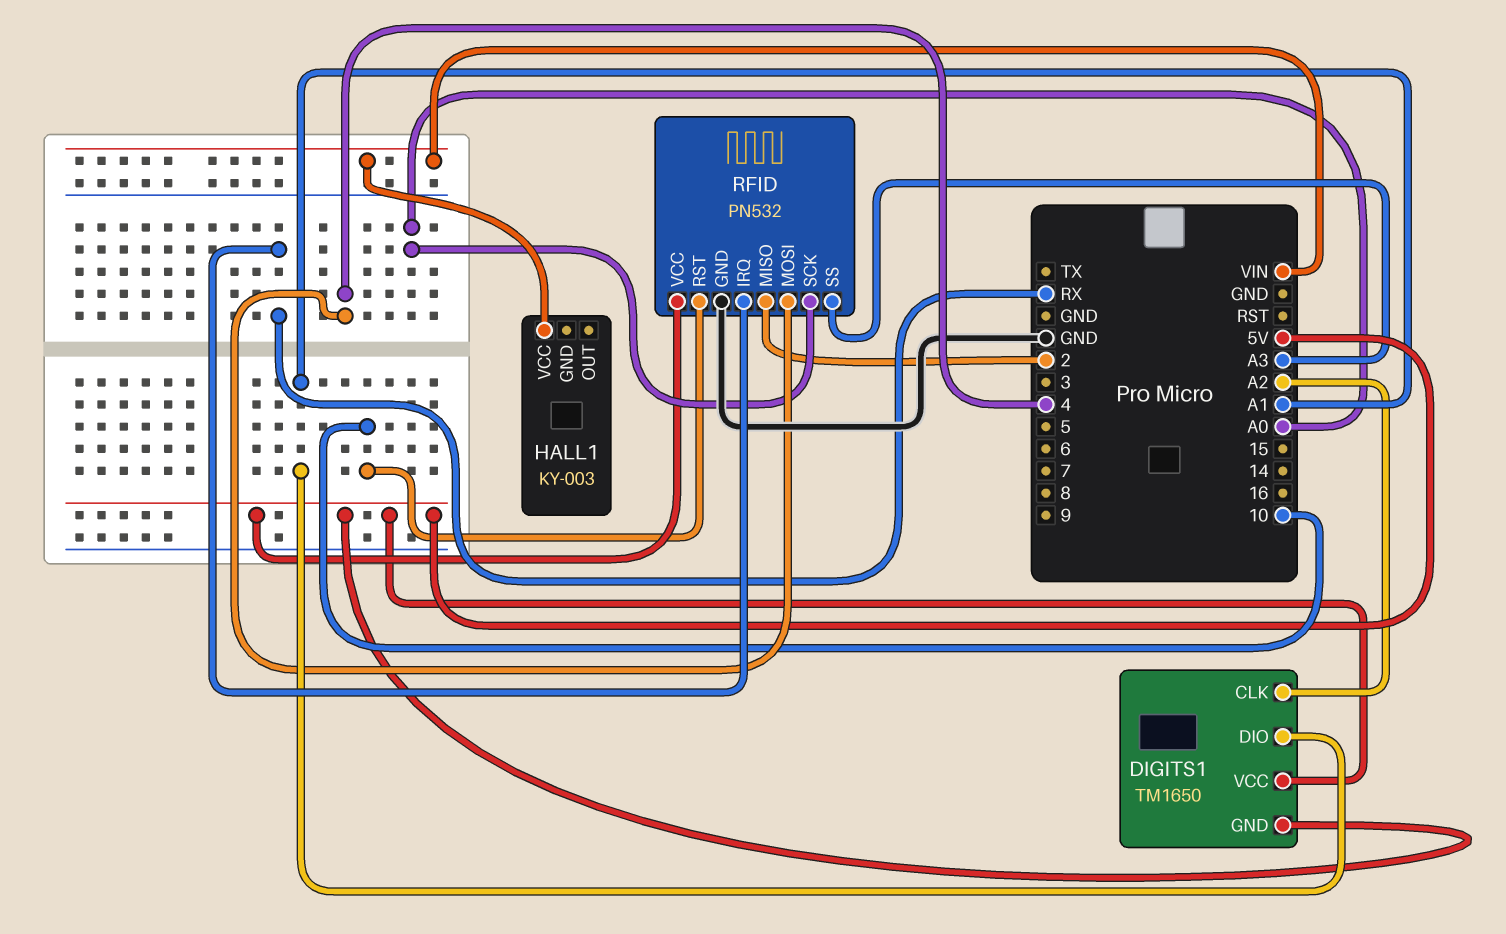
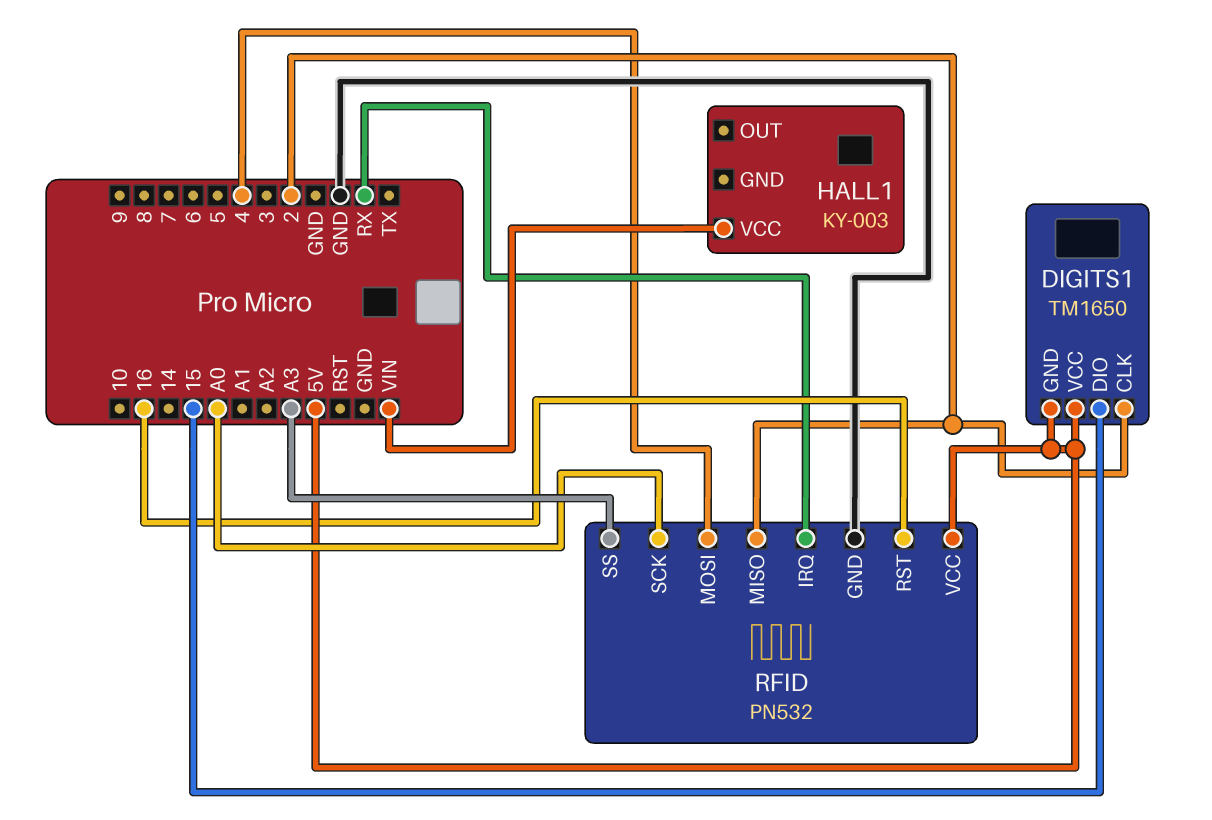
DIGITS1 pin CLK: A2 -> 2
DIGITS1 pin DIO: A1 -> 15
RFID pin RST: 10 -> 16

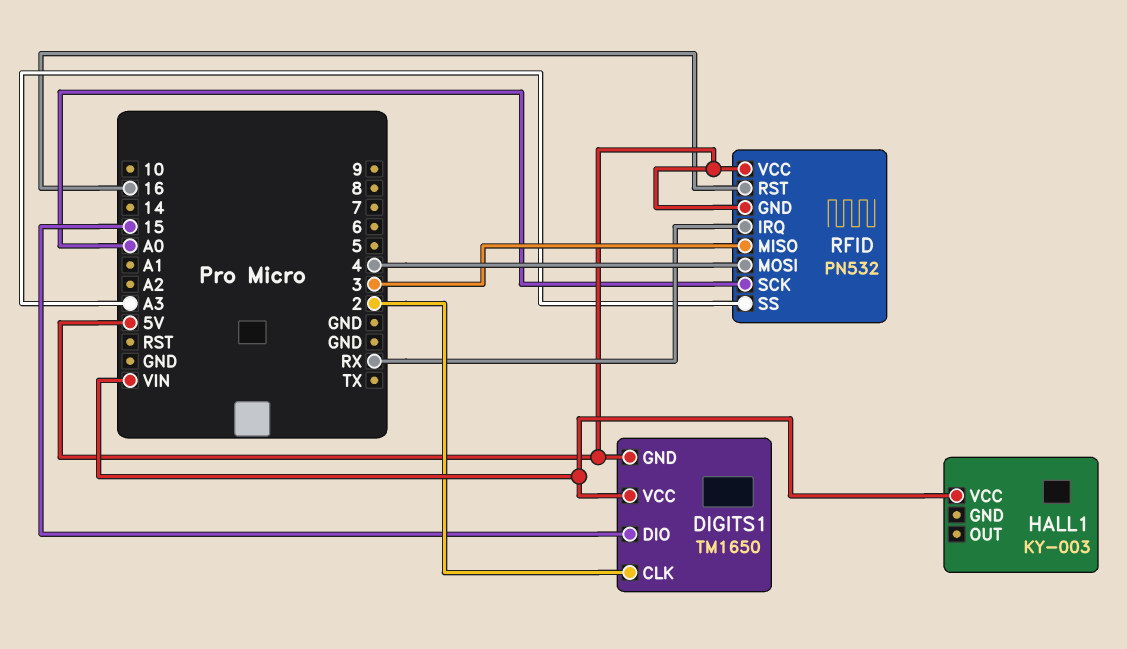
DIGITS1 pin VCC: 5V -> VIN
RFID pin GND: GND -> 5V
RFID pin MISO: 2 -> 3

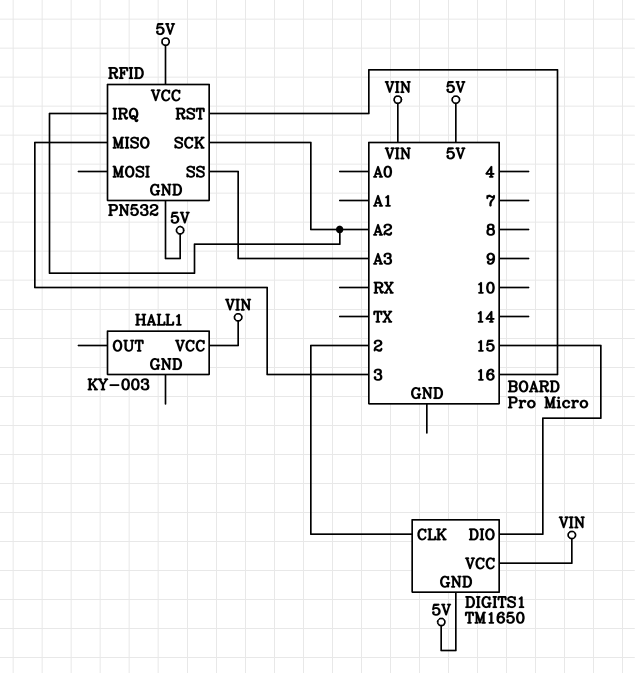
RFID pin IRQ: RX -> A2
RFID pin MOSI: 4 -> none
RFID pin SCK: A0 -> A2

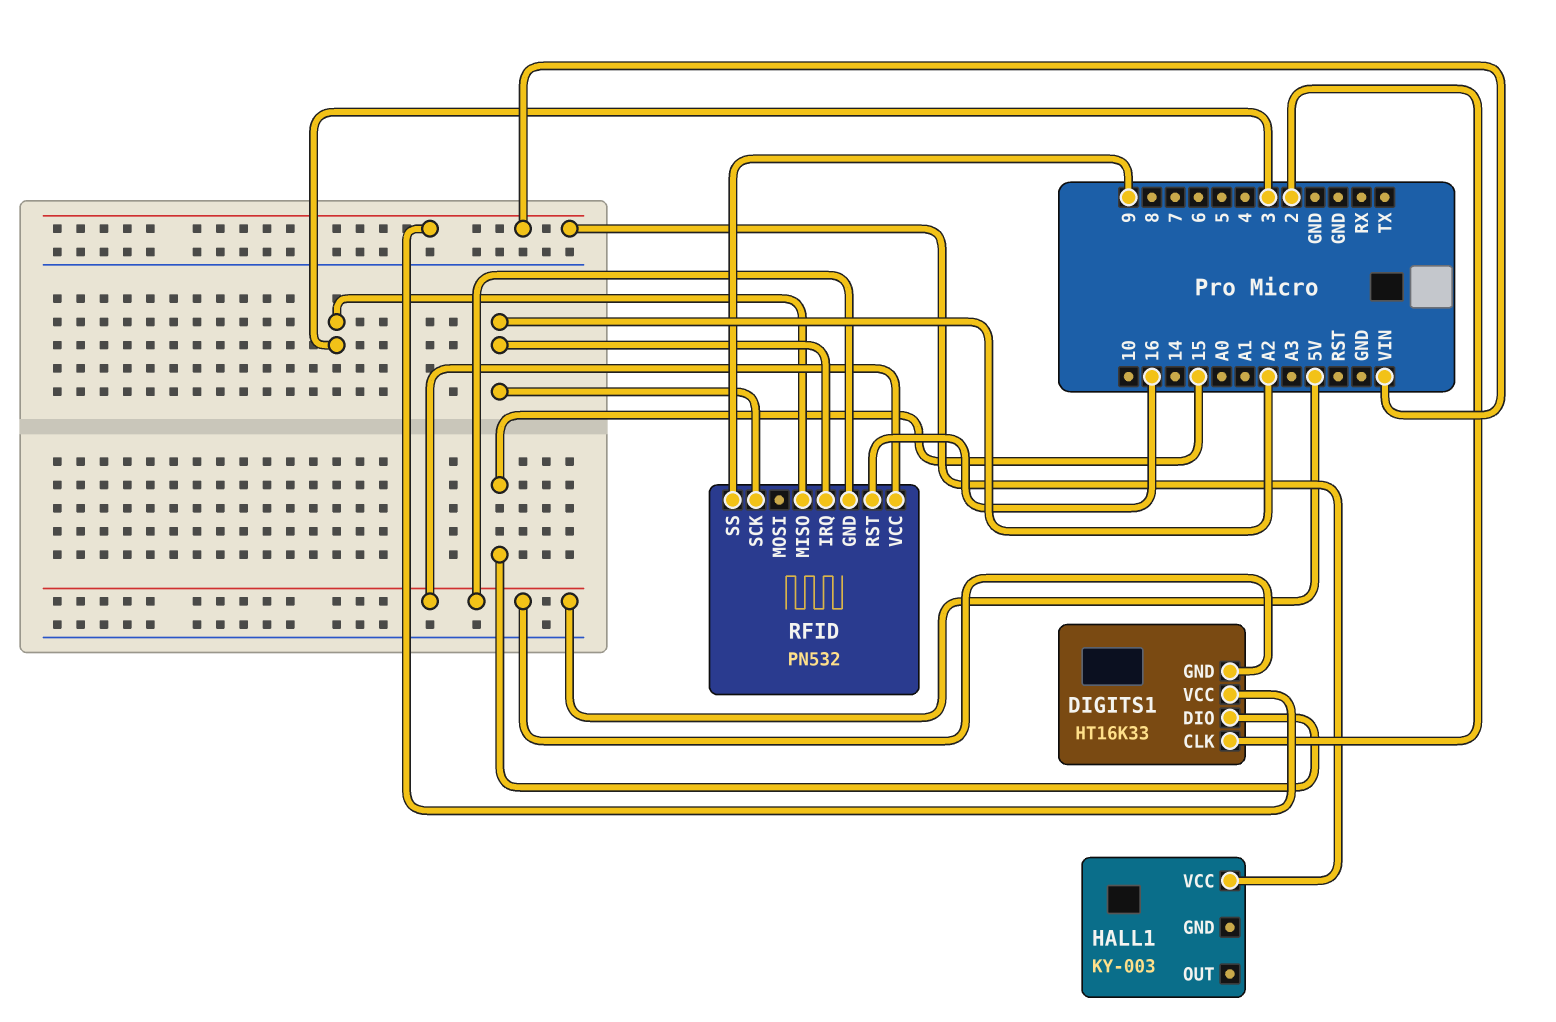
DIGITS1: TM1650 -> HT16K33
RFID pin SS: A3 -> 9

